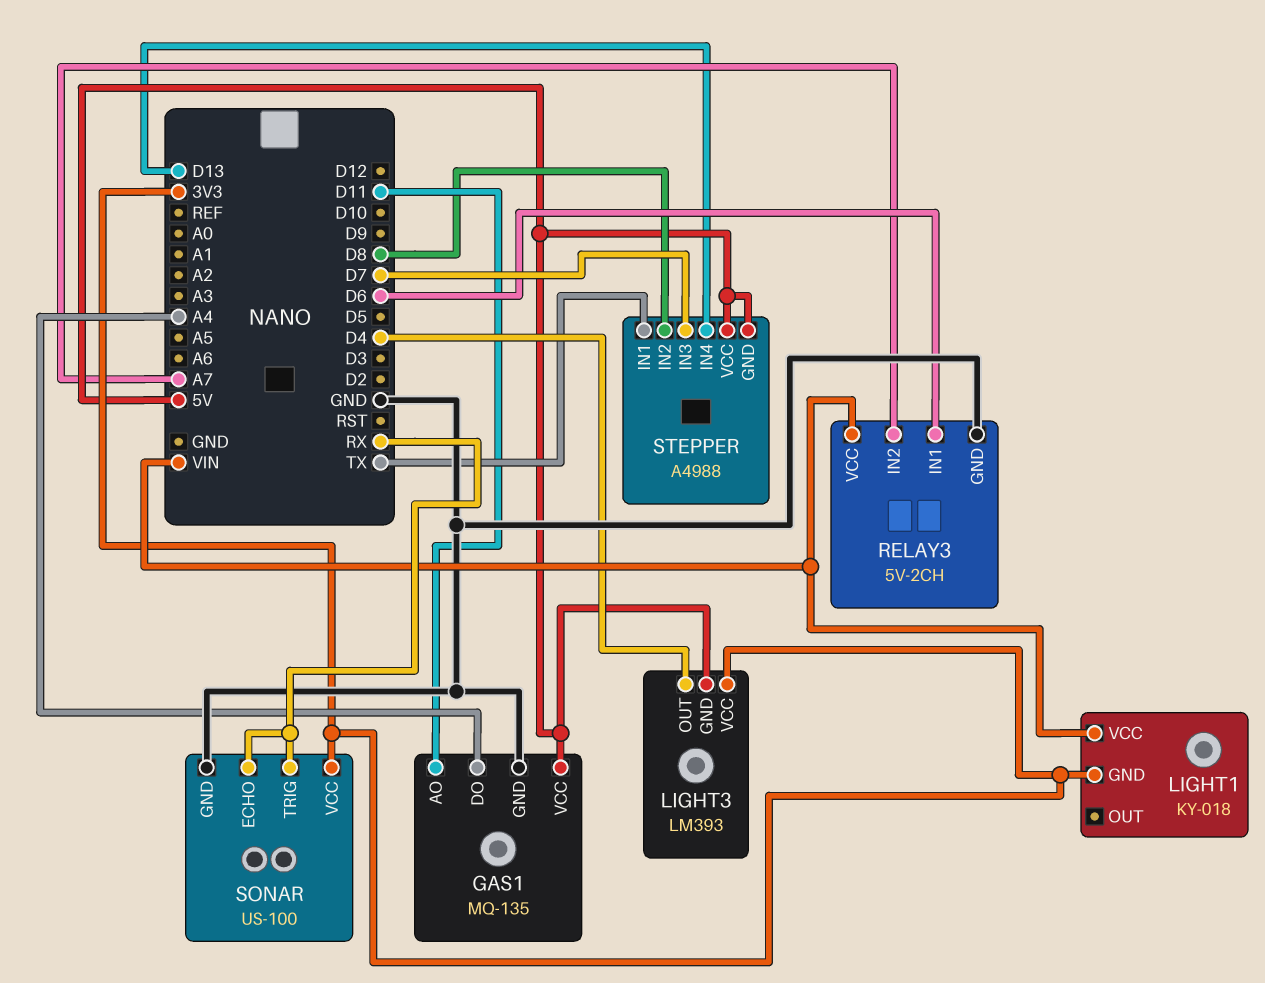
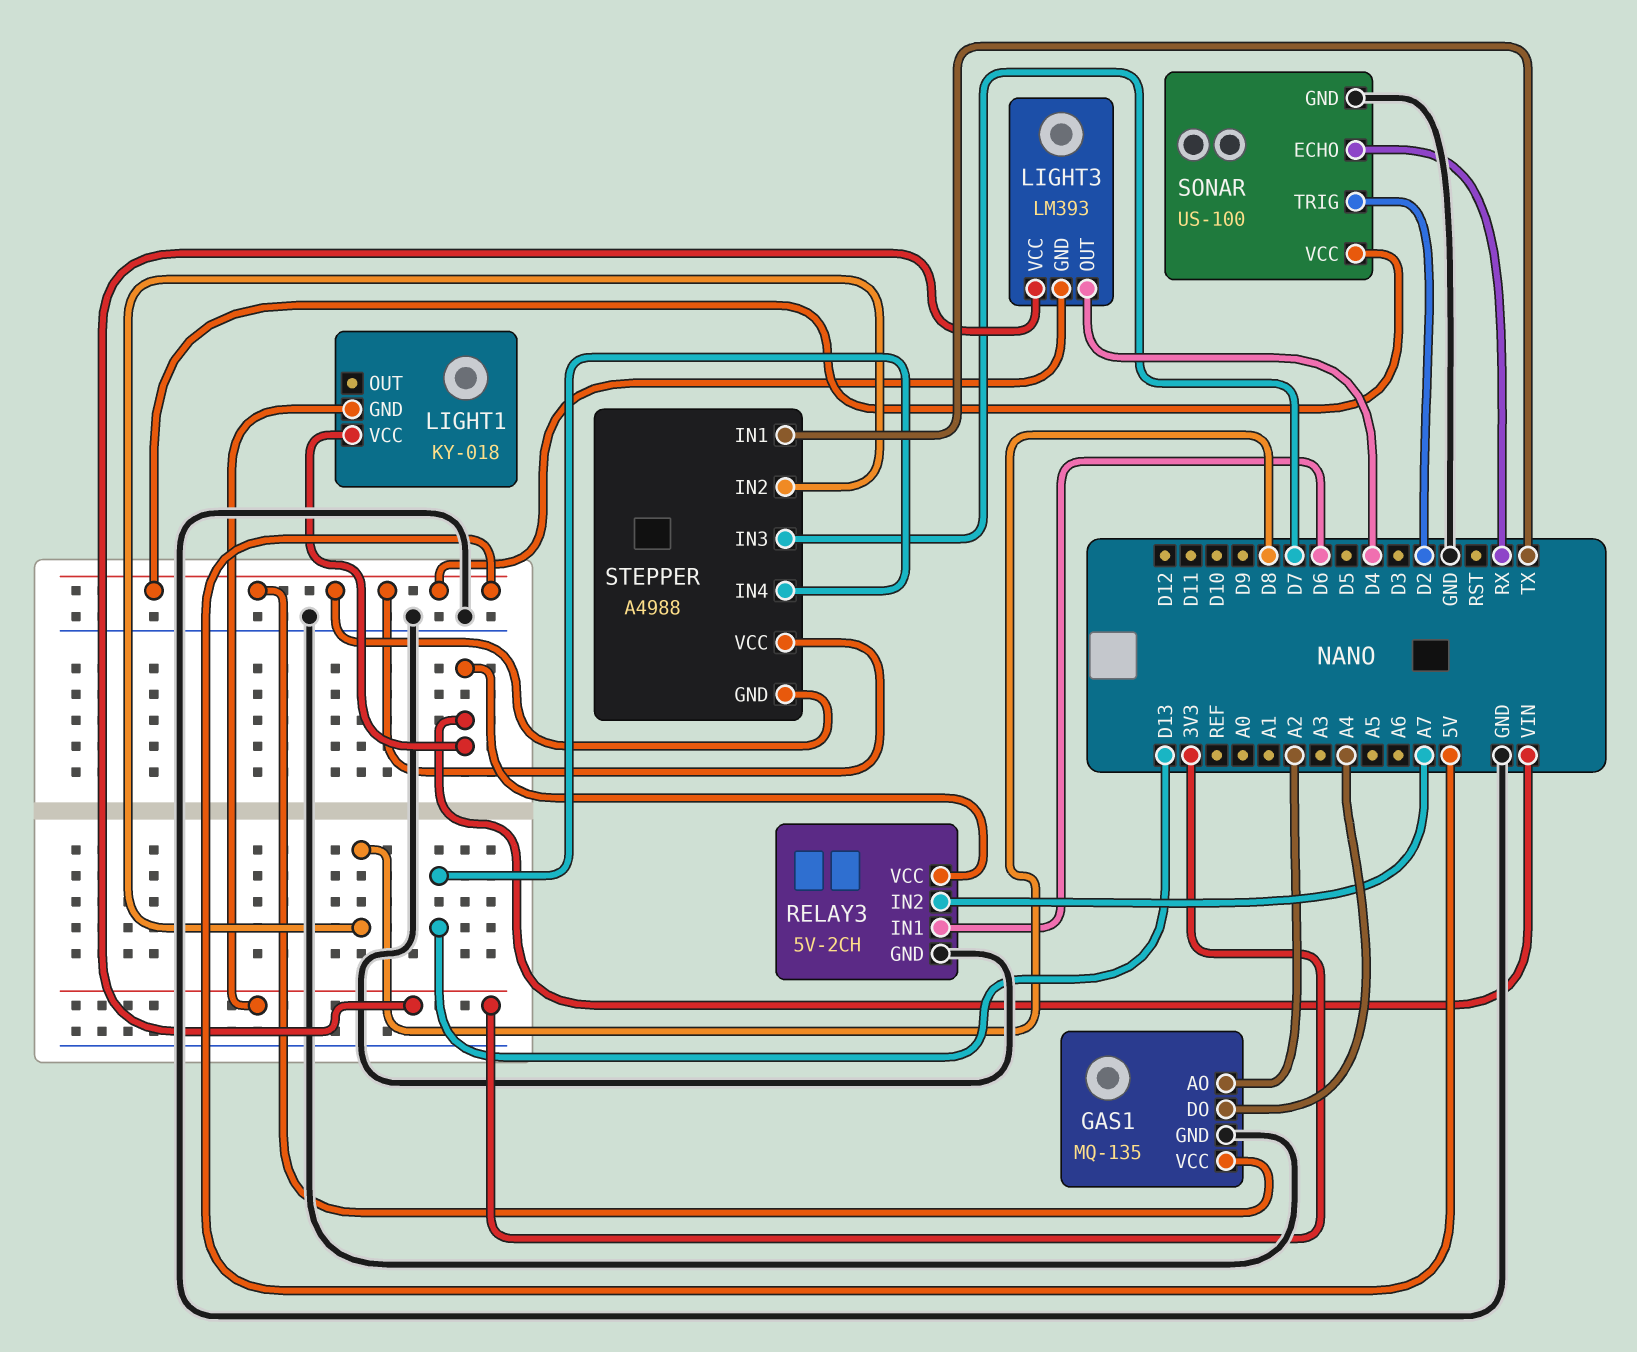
GAS1 pin AO: D11 -> A2
SONAR pin TRIG: RX -> D2
SONAR pin VCC: 3V3 -> 5V

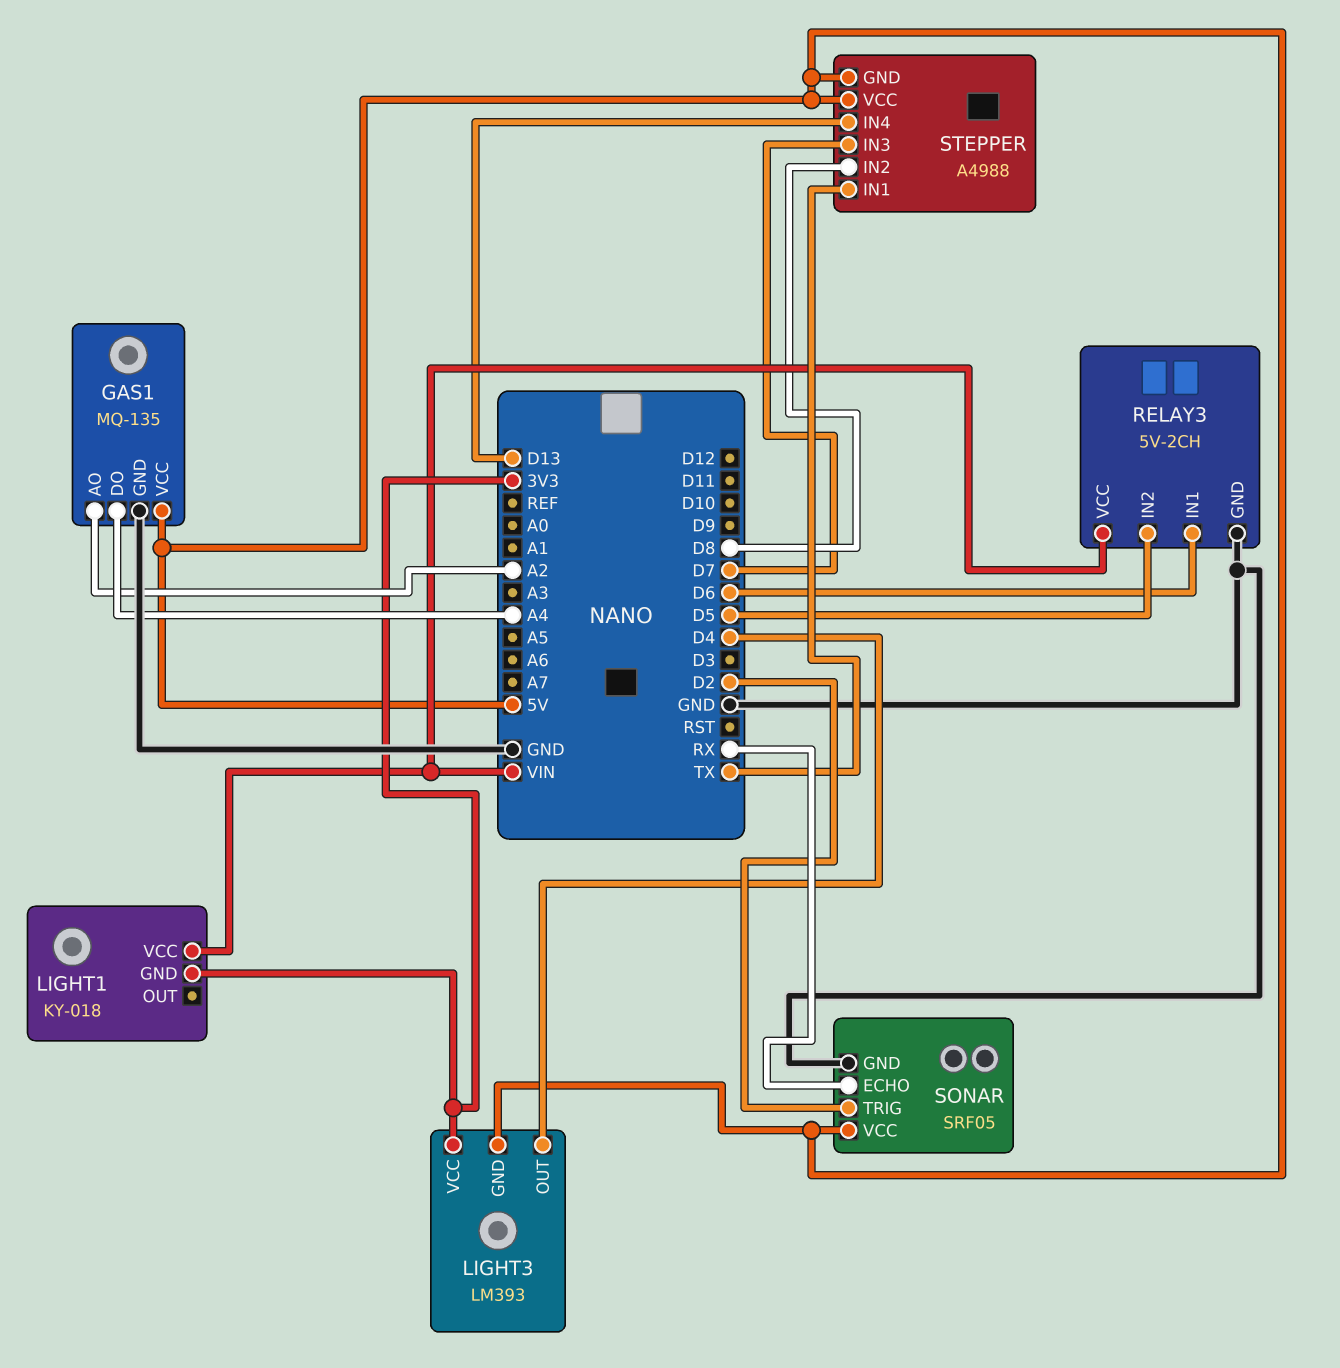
RELAY3 pin IN2: A7 -> D5
SONAR: US-100 -> SRF05

